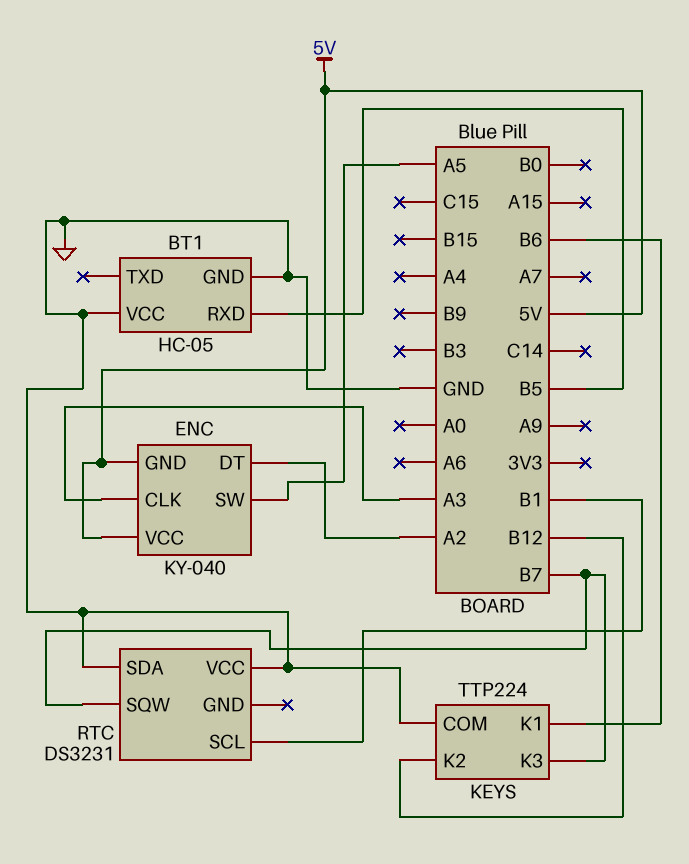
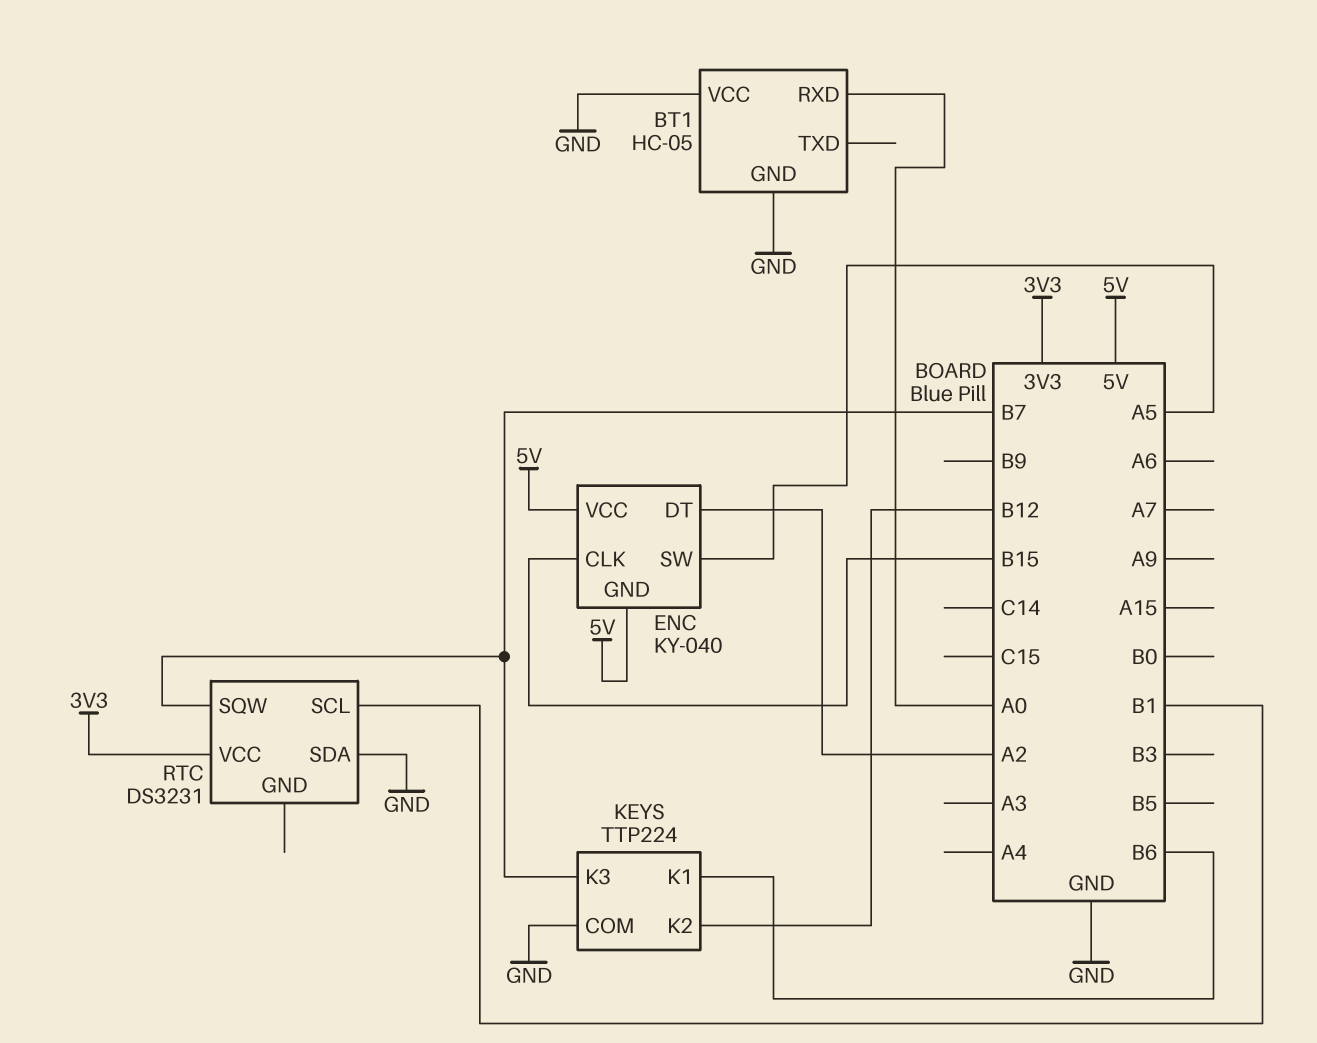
BT1 pin RXD: B5 -> A0
ENC pin CLK: A3 -> B15
RTC pin VCC: GND -> 3V3

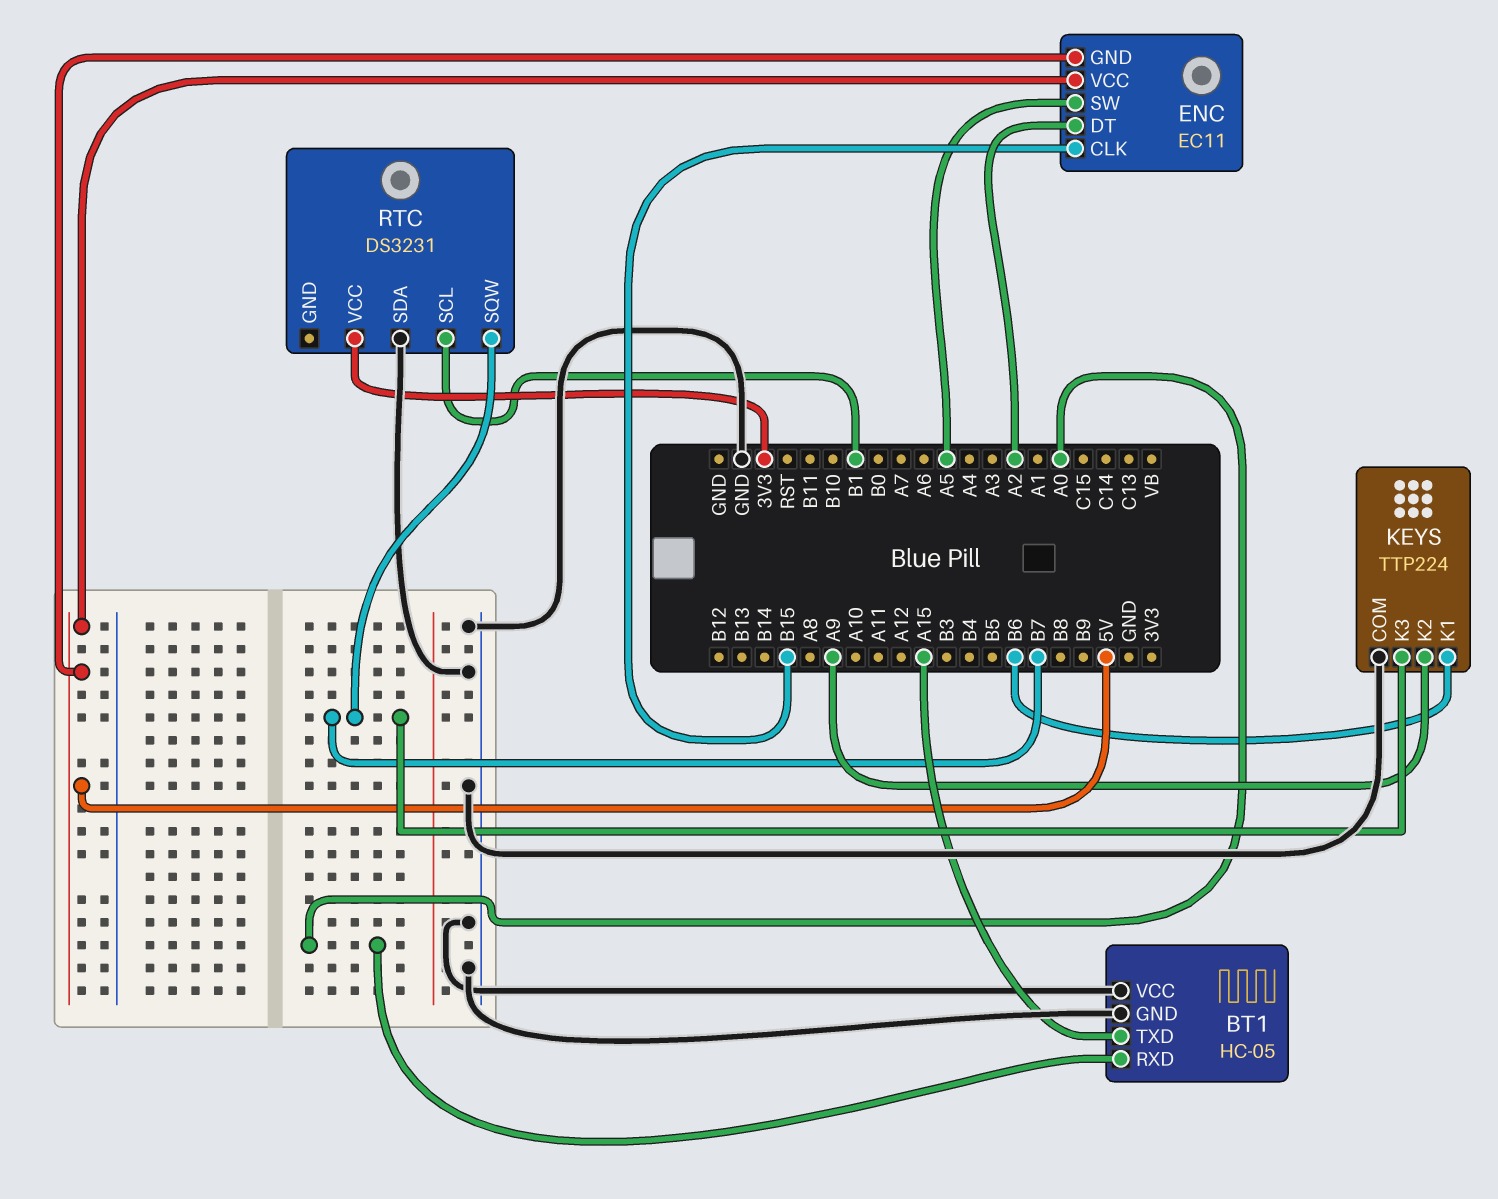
BT1 pin TXD: none -> A15
ENC: KY-040 -> EC11
KEYS pin K2: B12 -> A9

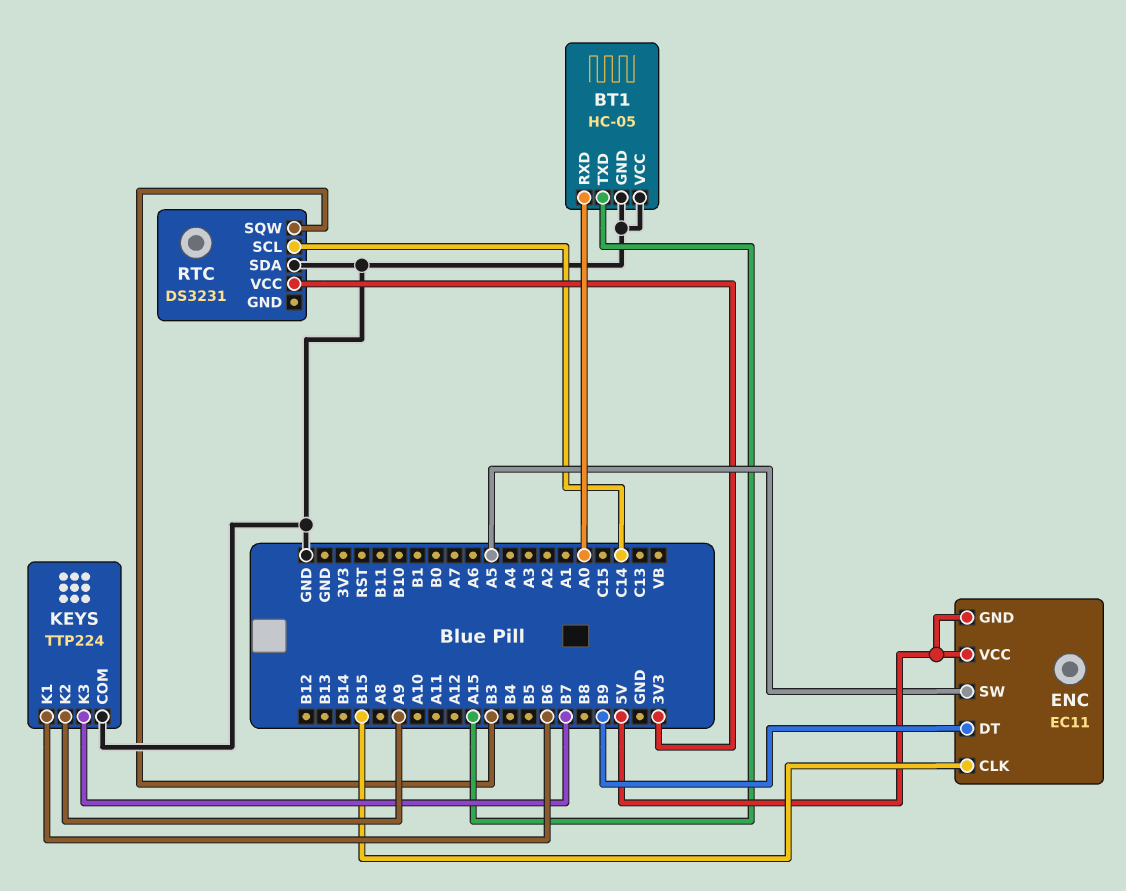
ENC pin DT: A2 -> B9
RTC pin SCL: B1 -> C14
RTC pin SQW: B7 -> B3

